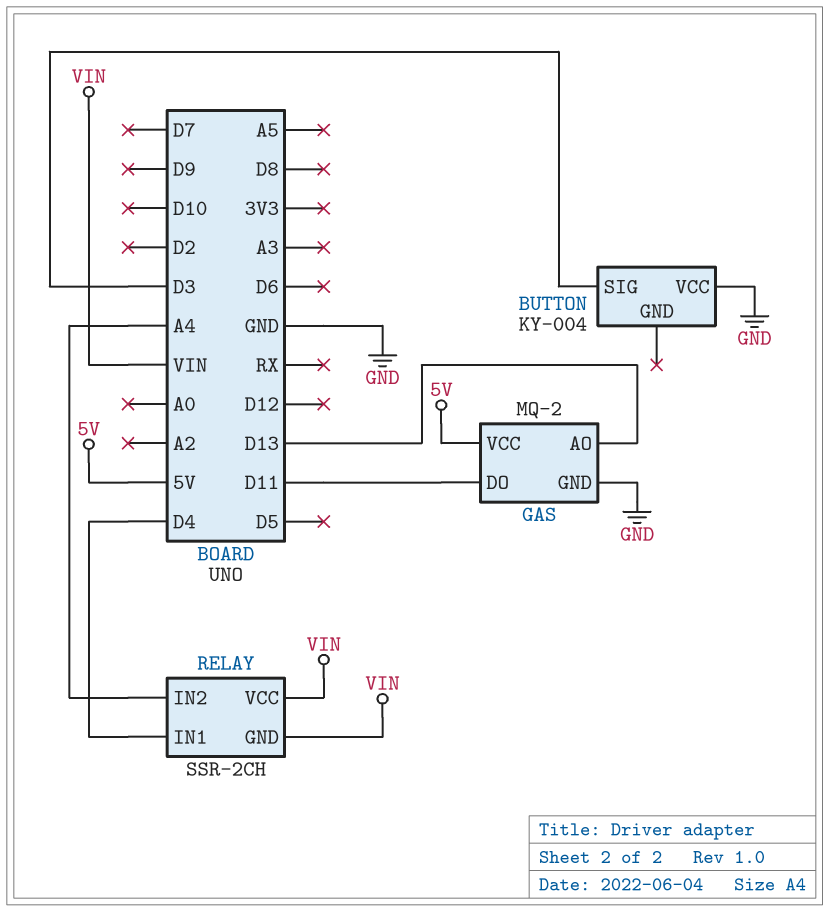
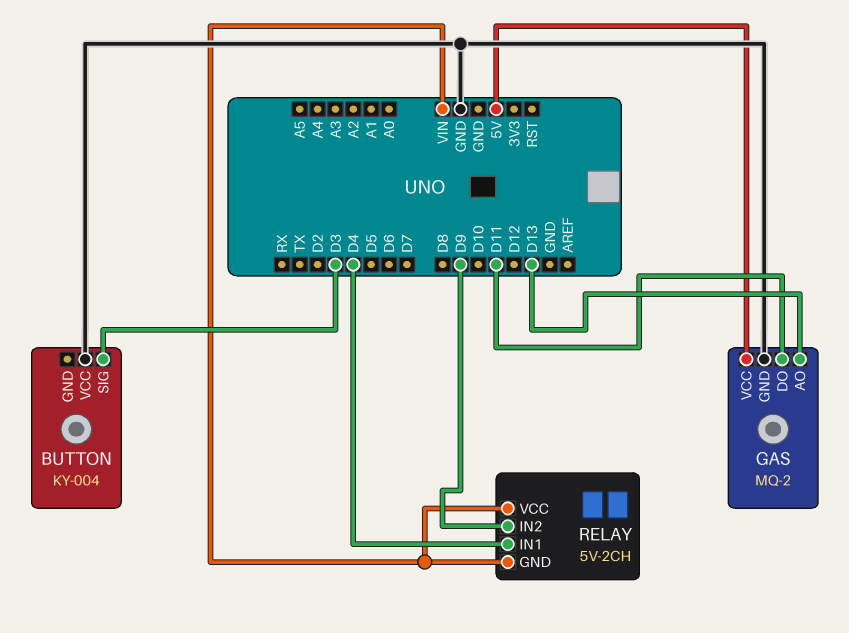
RELAY: SSR-2CH -> 5V-2CH
RELAY pin IN2: A4 -> D9

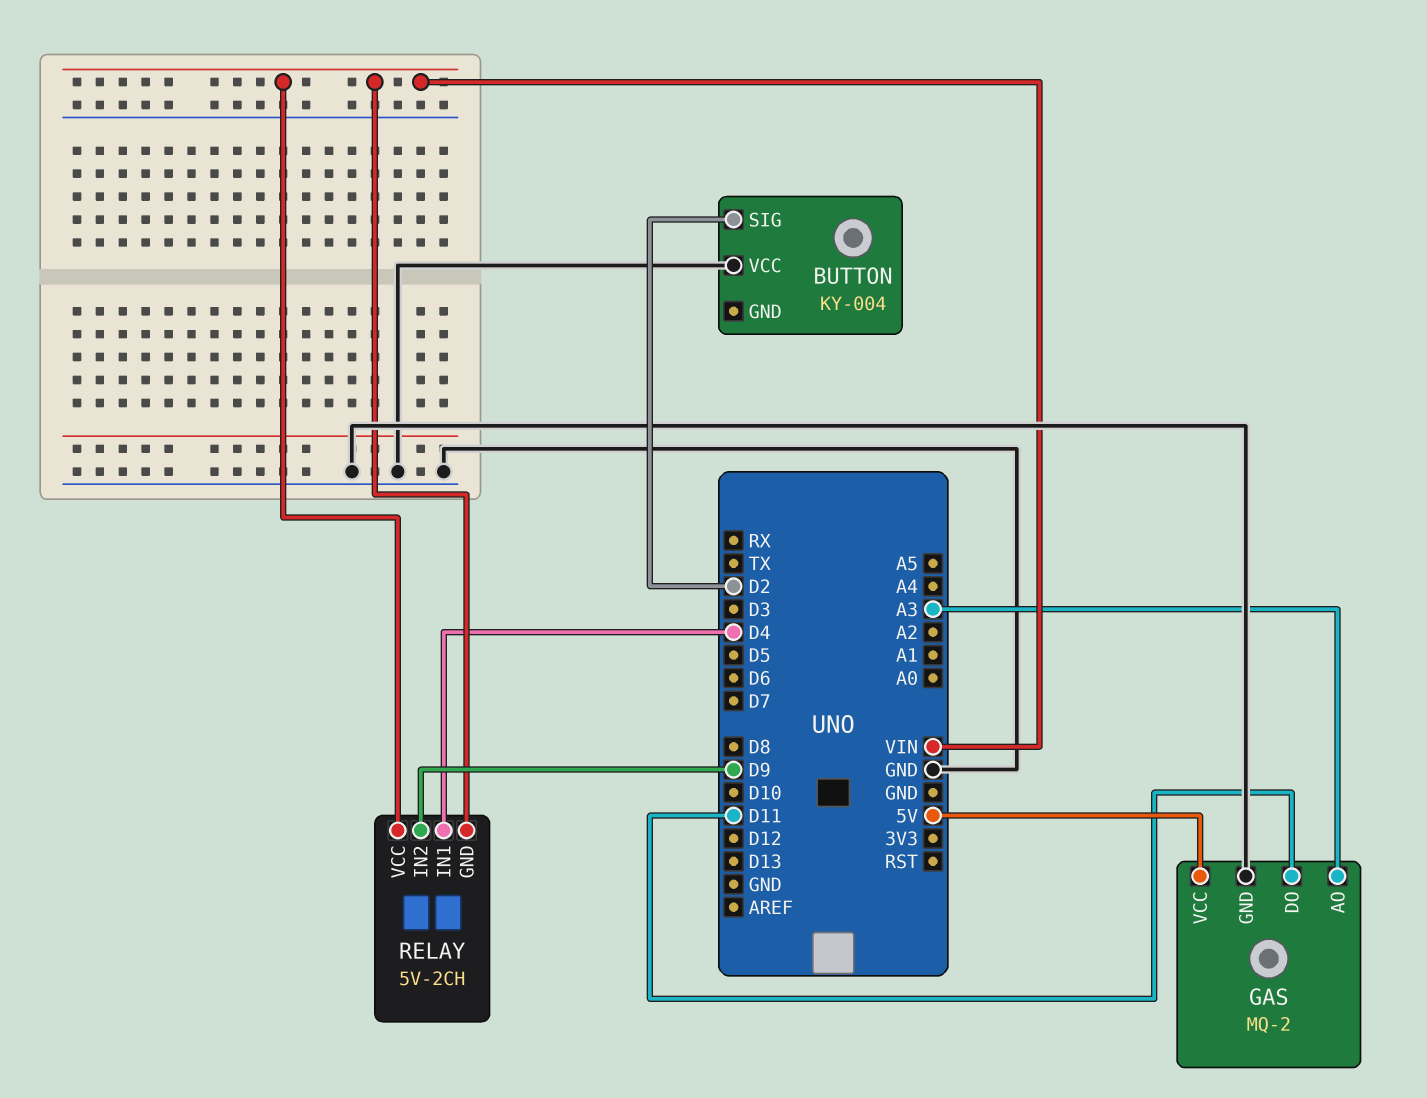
BUTTON pin SIG: D3 -> D2
GAS pin AO: D13 -> A3

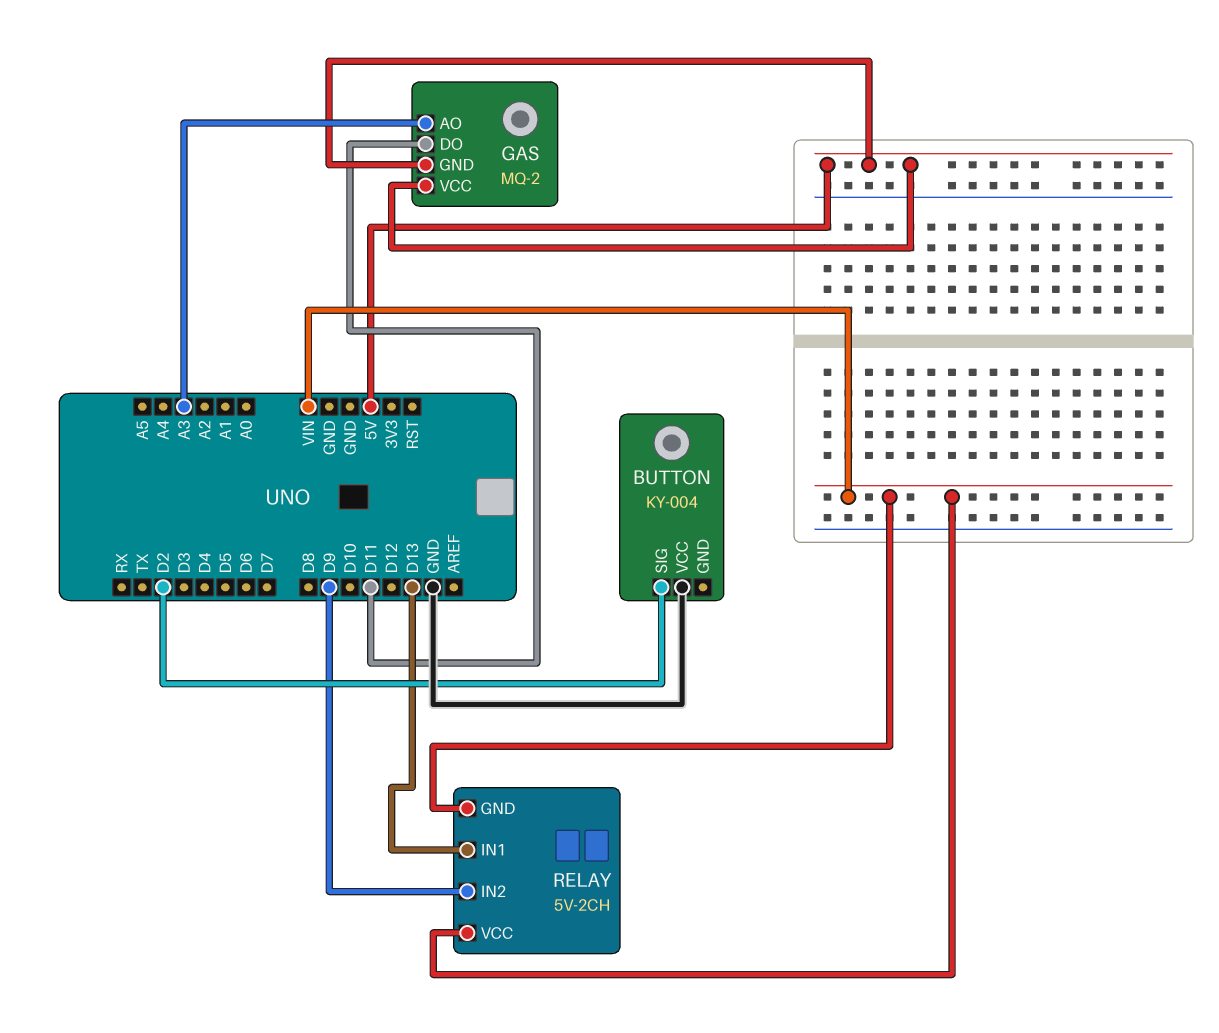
GAS pin GND: GND -> 5V
RELAY pin IN1: D4 -> D13

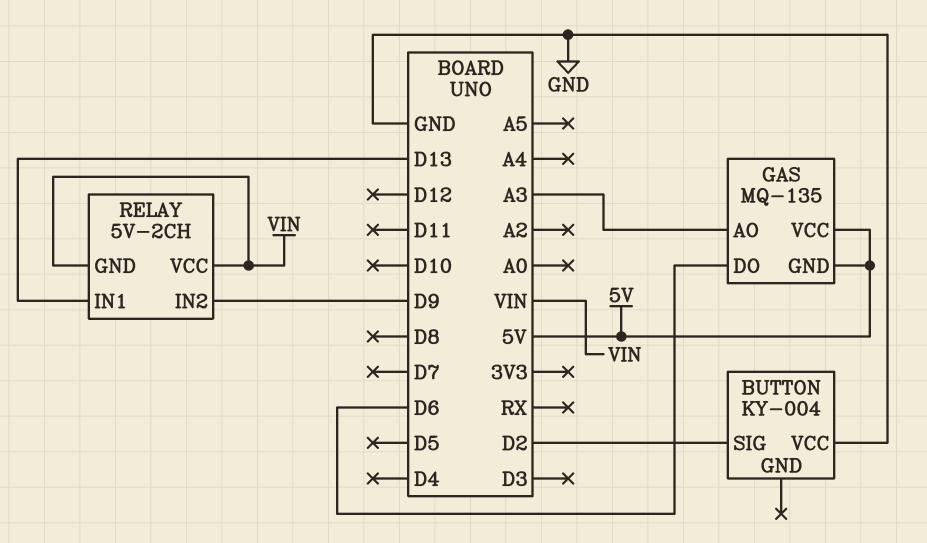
GAS: MQ-2 -> MQ-135
GAS pin DO: D11 -> D6

